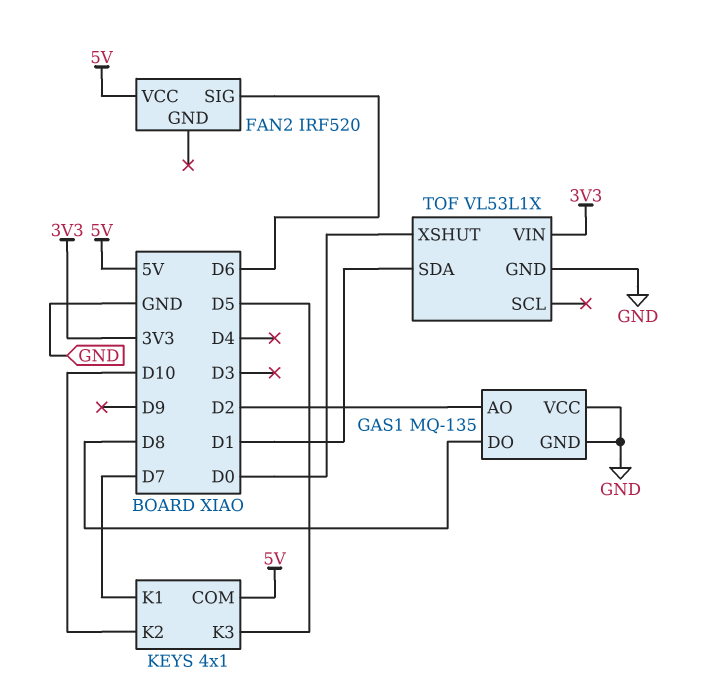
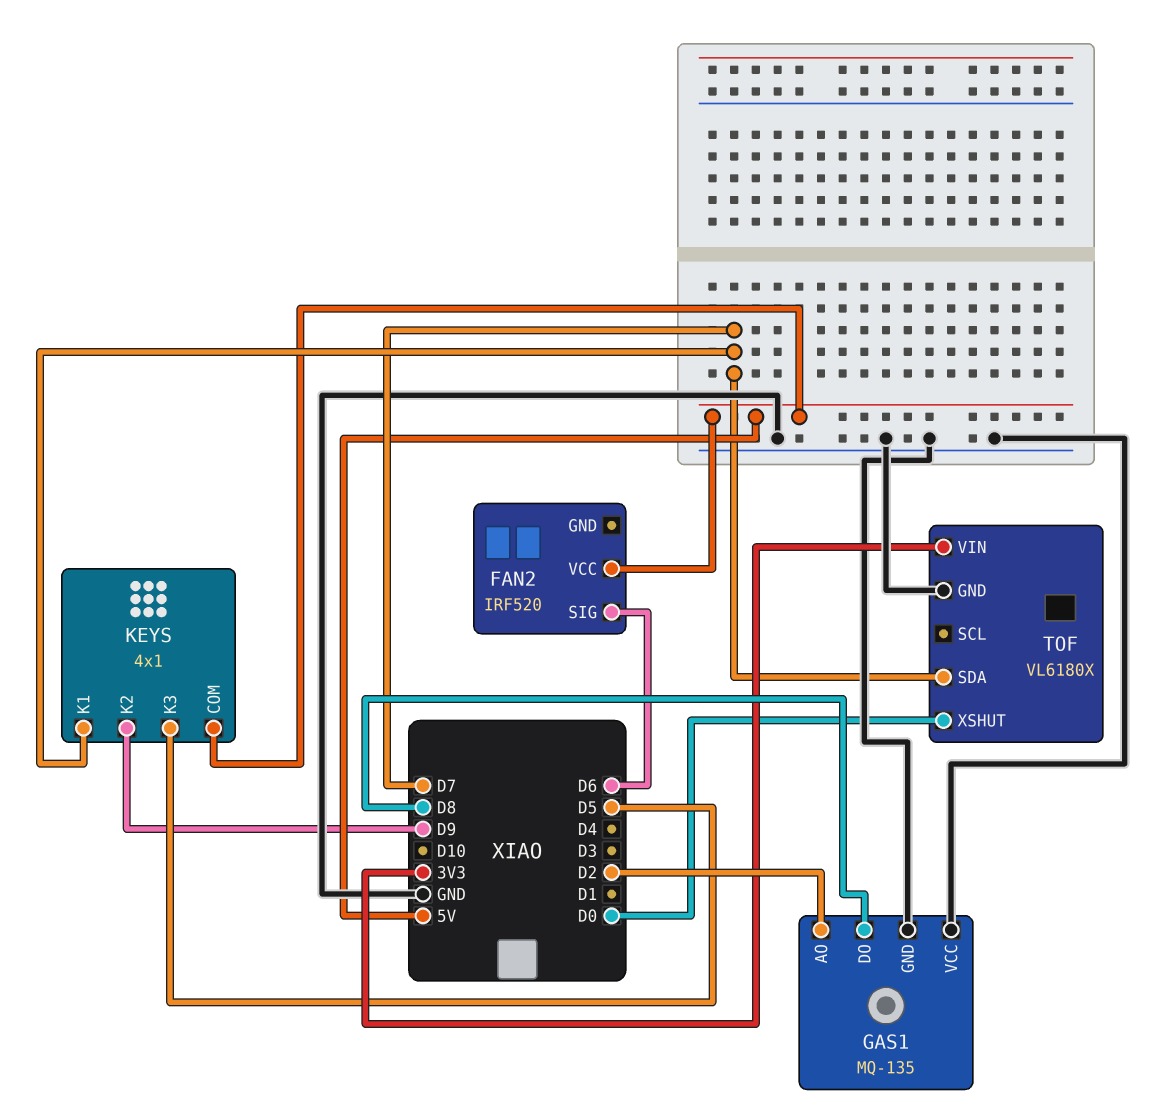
KEYS pin K2: D10 -> D9
TOF: VL53L1X -> VL6180X
TOF pin SDA: D1 -> D7

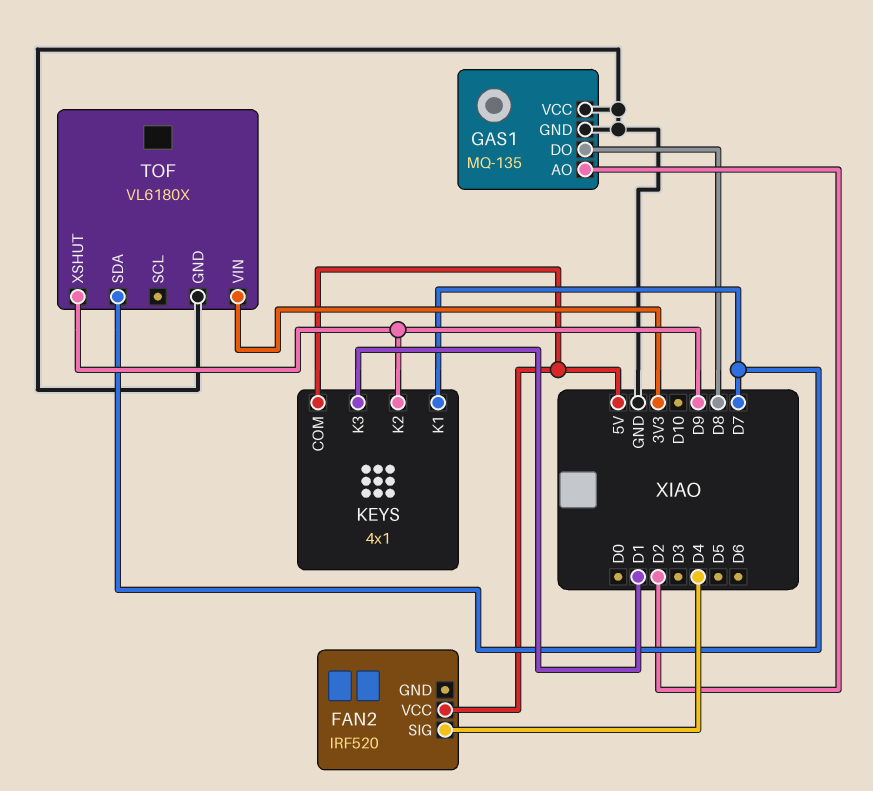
FAN2 pin SIG: D6 -> D4
KEYS pin K3: D5 -> D1
TOF pin XSHUT: D0 -> D9

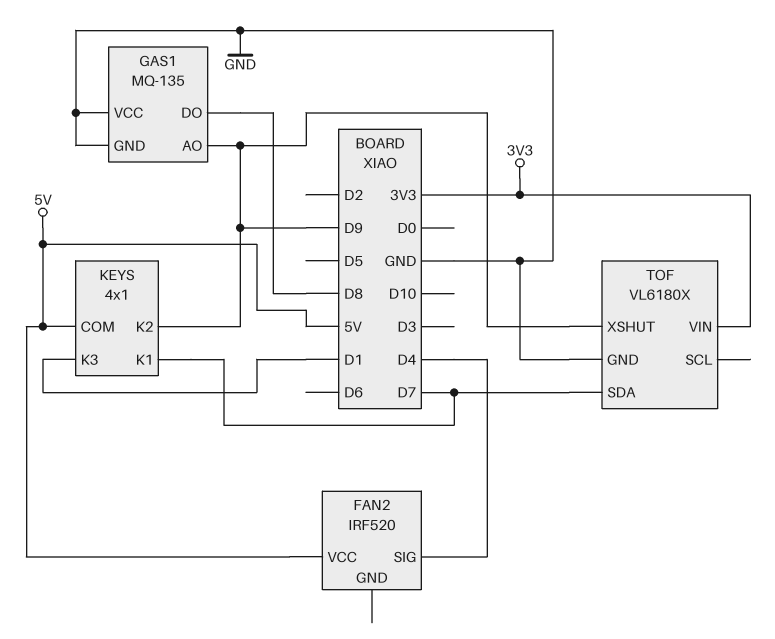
GAS1 pin AO: D2 -> D9

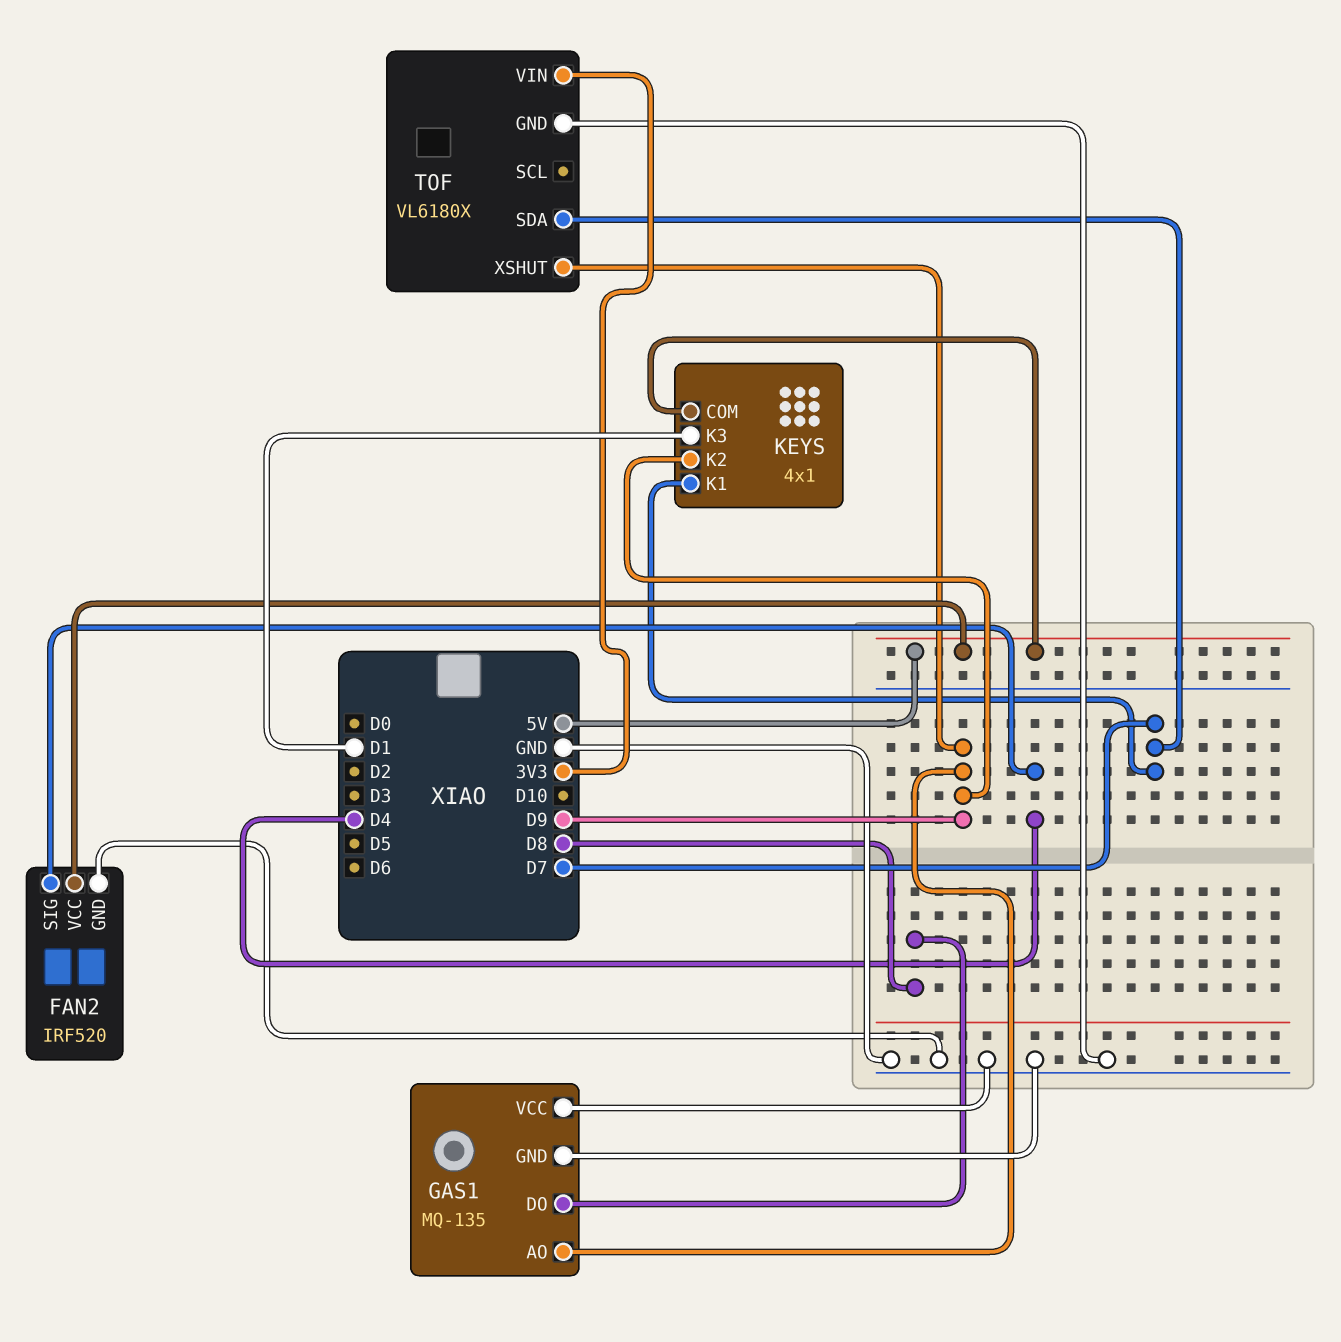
FAN2 pin GND: none -> GND

